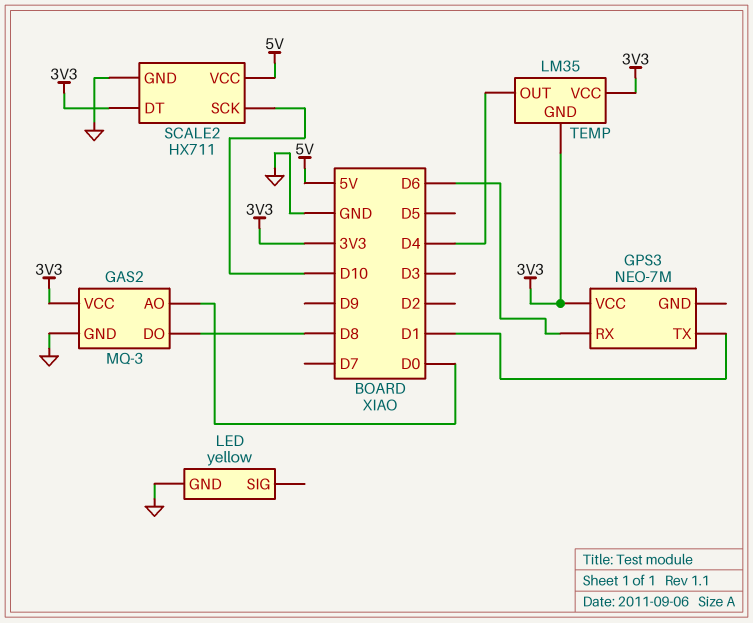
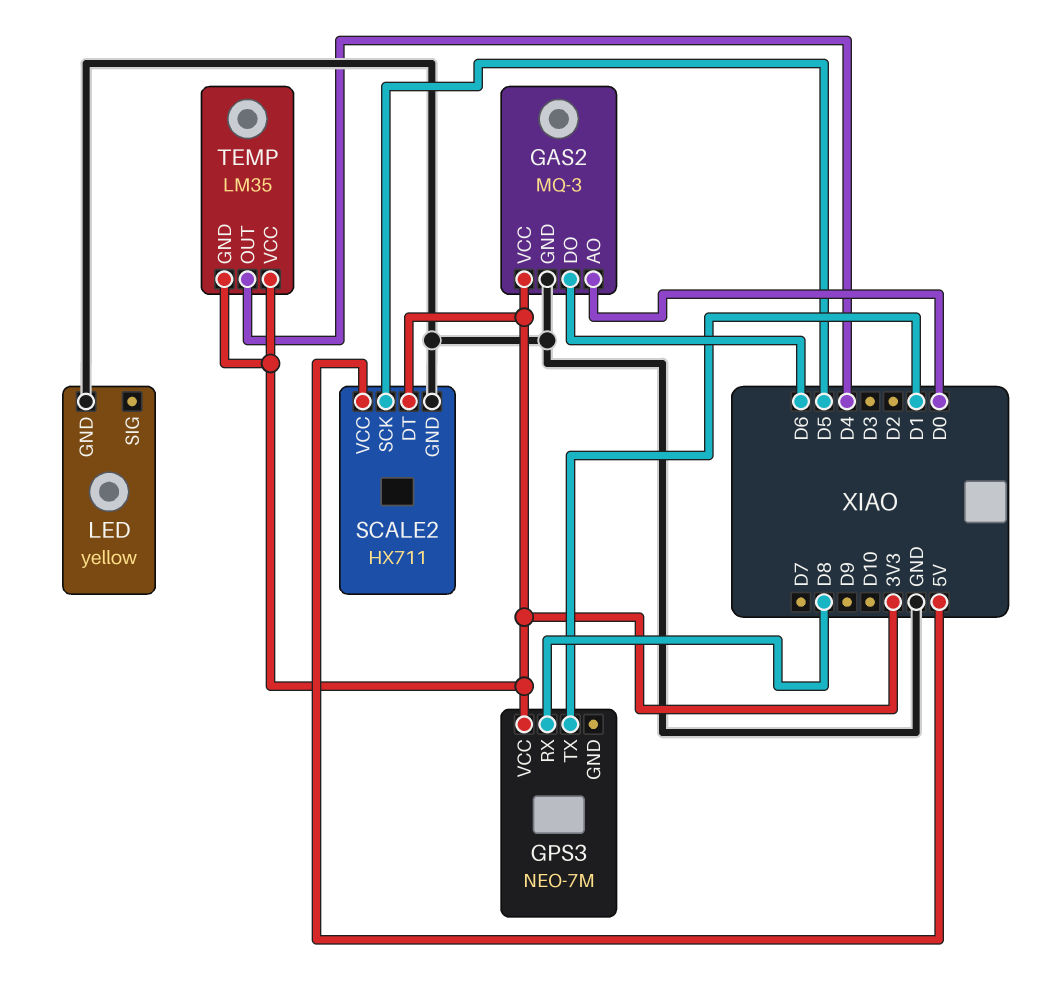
GAS2 pin DO: D8 -> D6
GPS3 pin RX: D6 -> D8
SCALE2 pin SCK: D10 -> D5

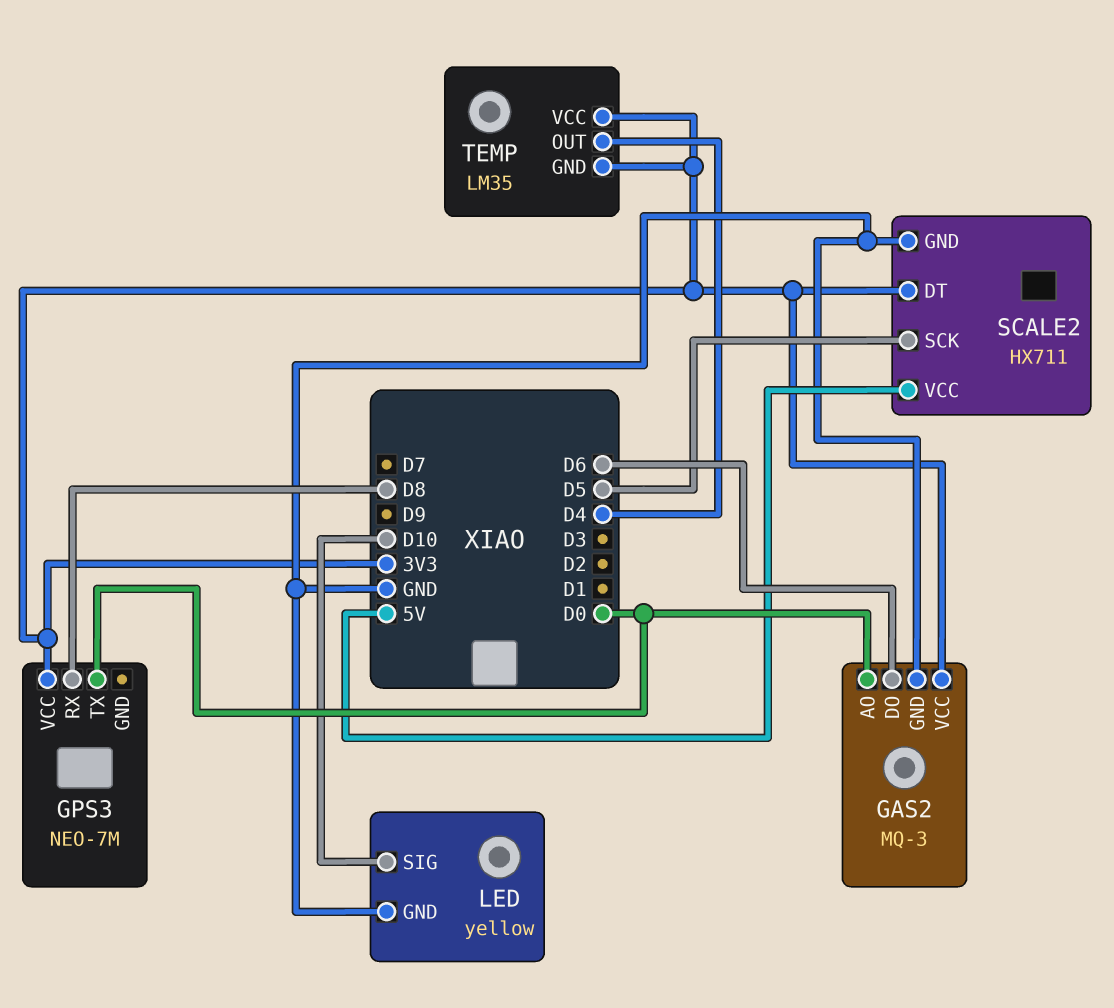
GPS3 pin TX: D1 -> D0
LED pin SIG: none -> D10

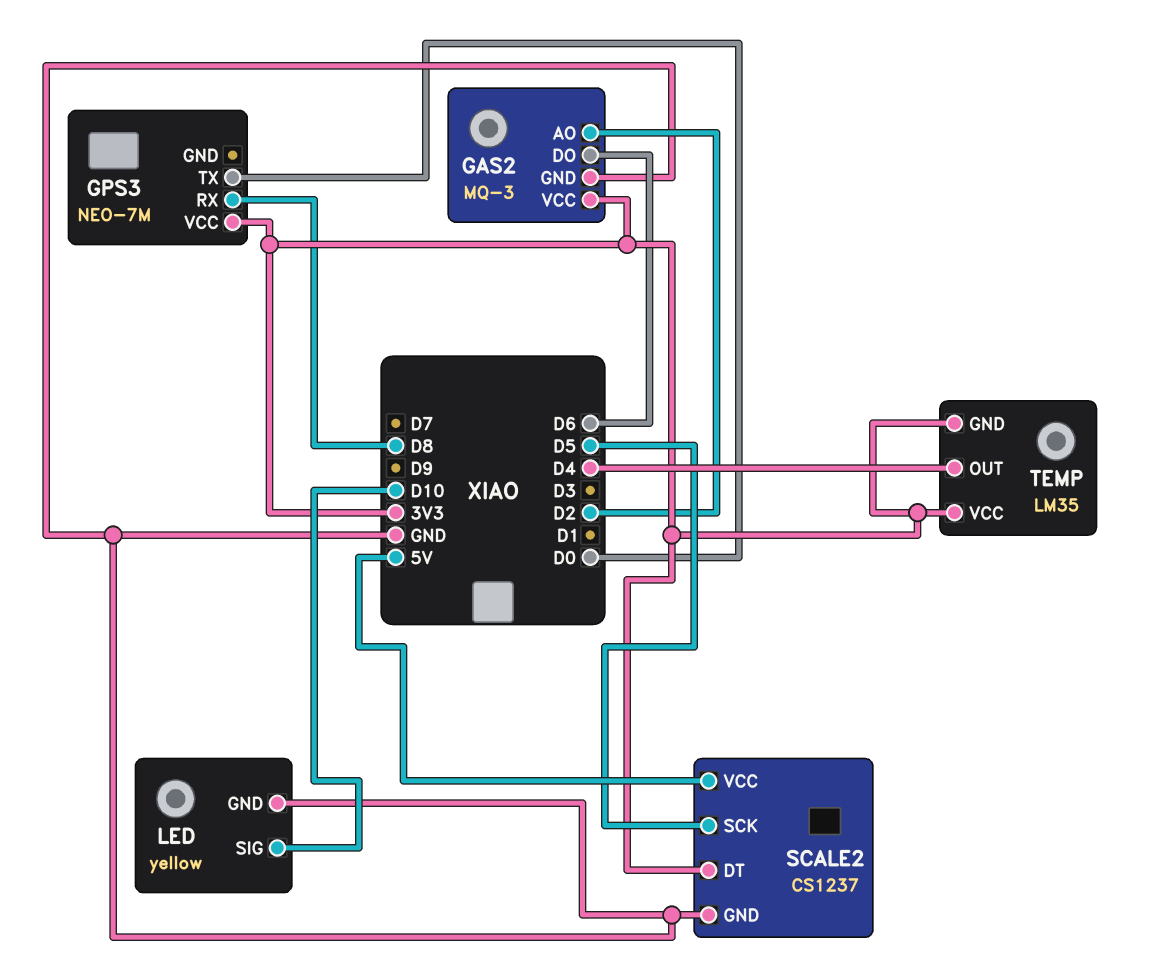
GAS2 pin AO: D0 -> D2
SCALE2: HX711 -> CS1237

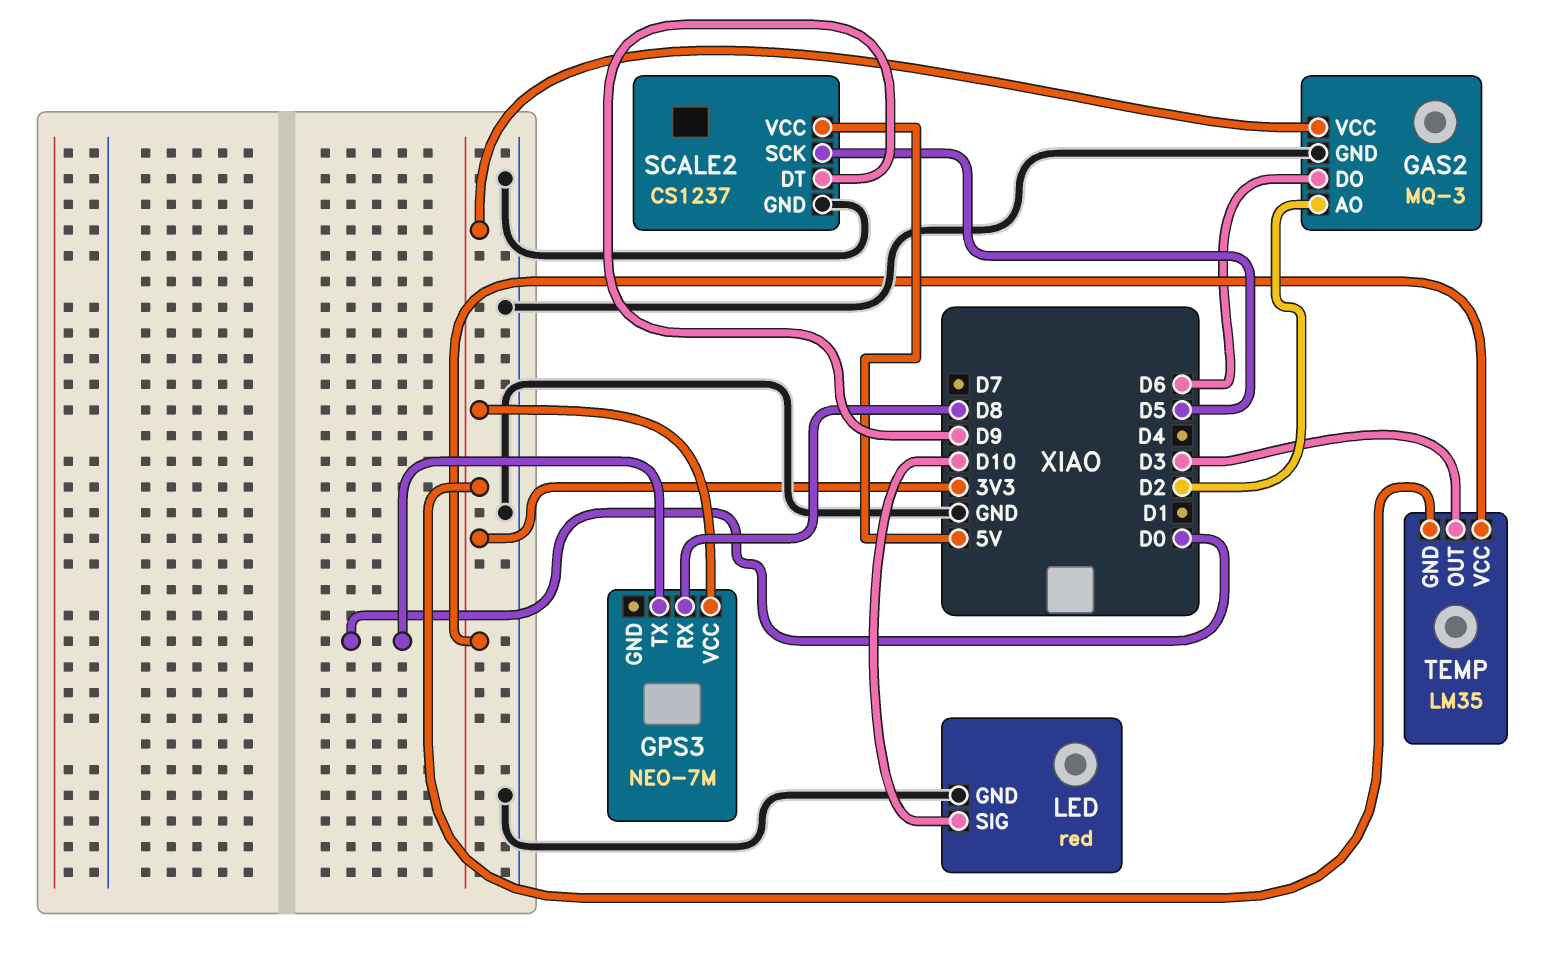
LED: yellow -> red
SCALE2 pin DT: 3V3 -> D9
TEMP pin OUT: D4 -> D3

